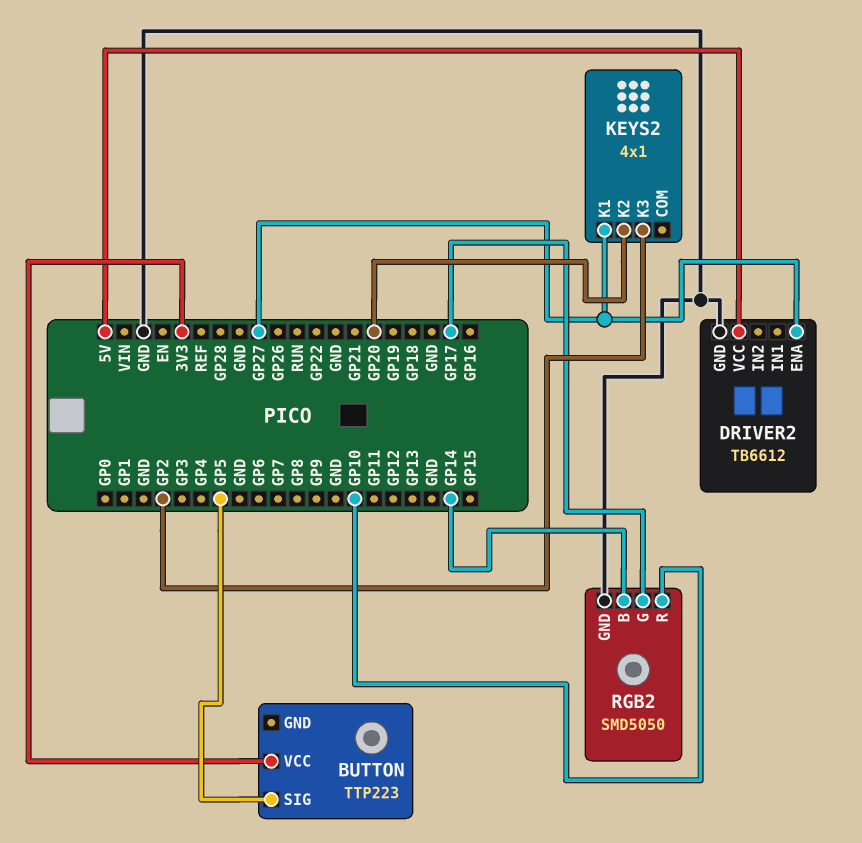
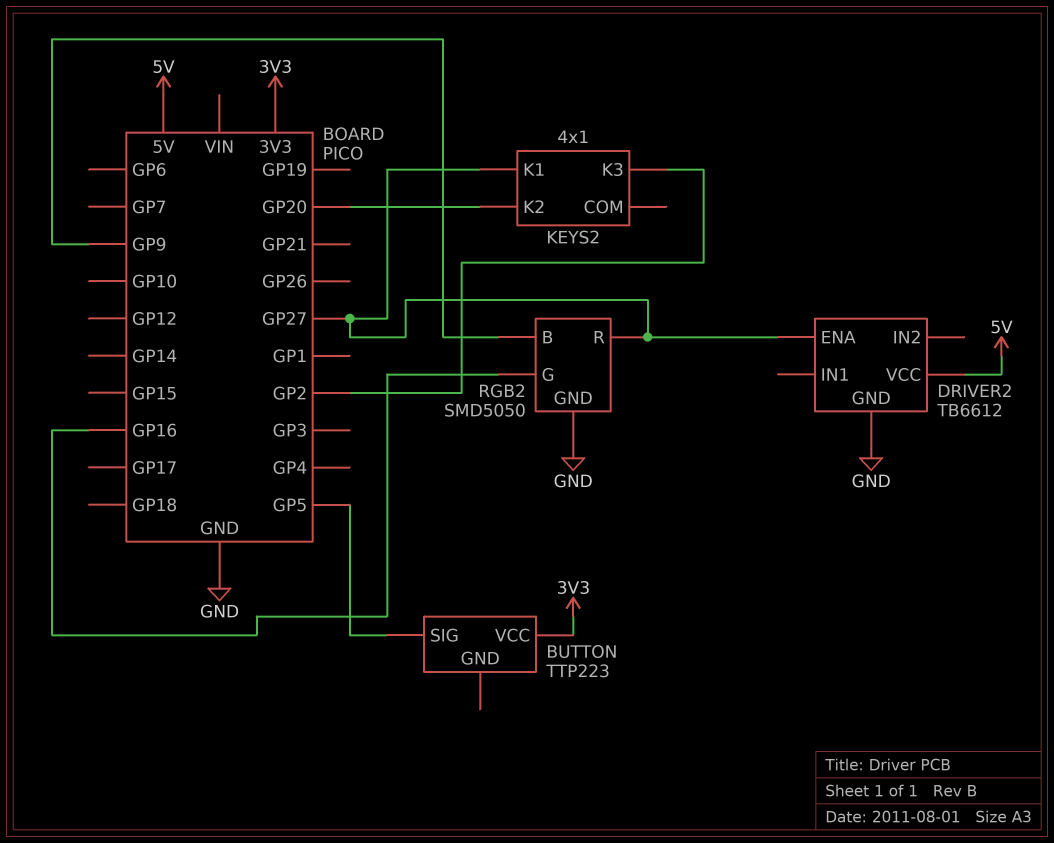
RGB2 pin B: GP14 -> GP9
RGB2 pin G: GP17 -> GP16
RGB2 pin R: GP10 -> GP27

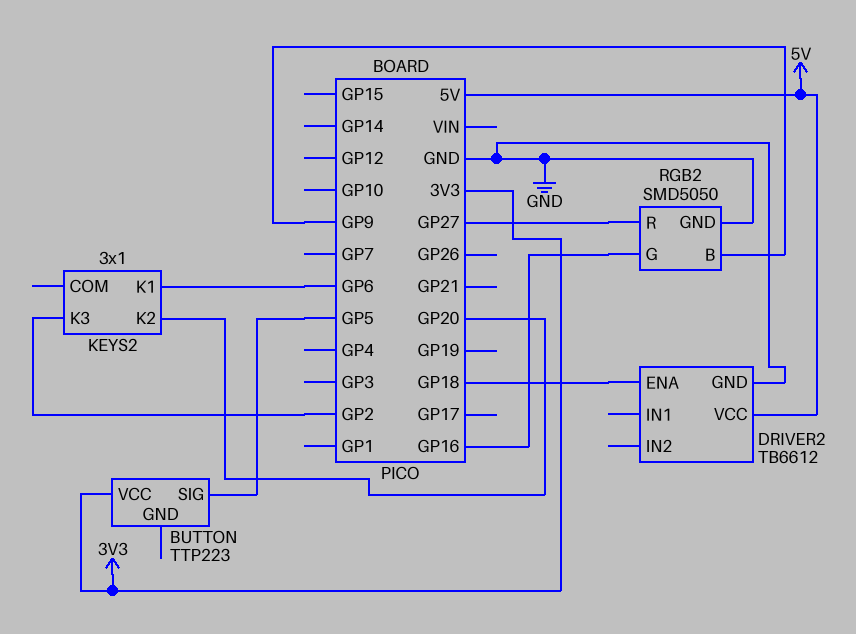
DRIVER2 pin ENA: GP27 -> GP18
KEYS2: 4x1 -> 3x1
KEYS2 pin K1: GP27 -> GP6

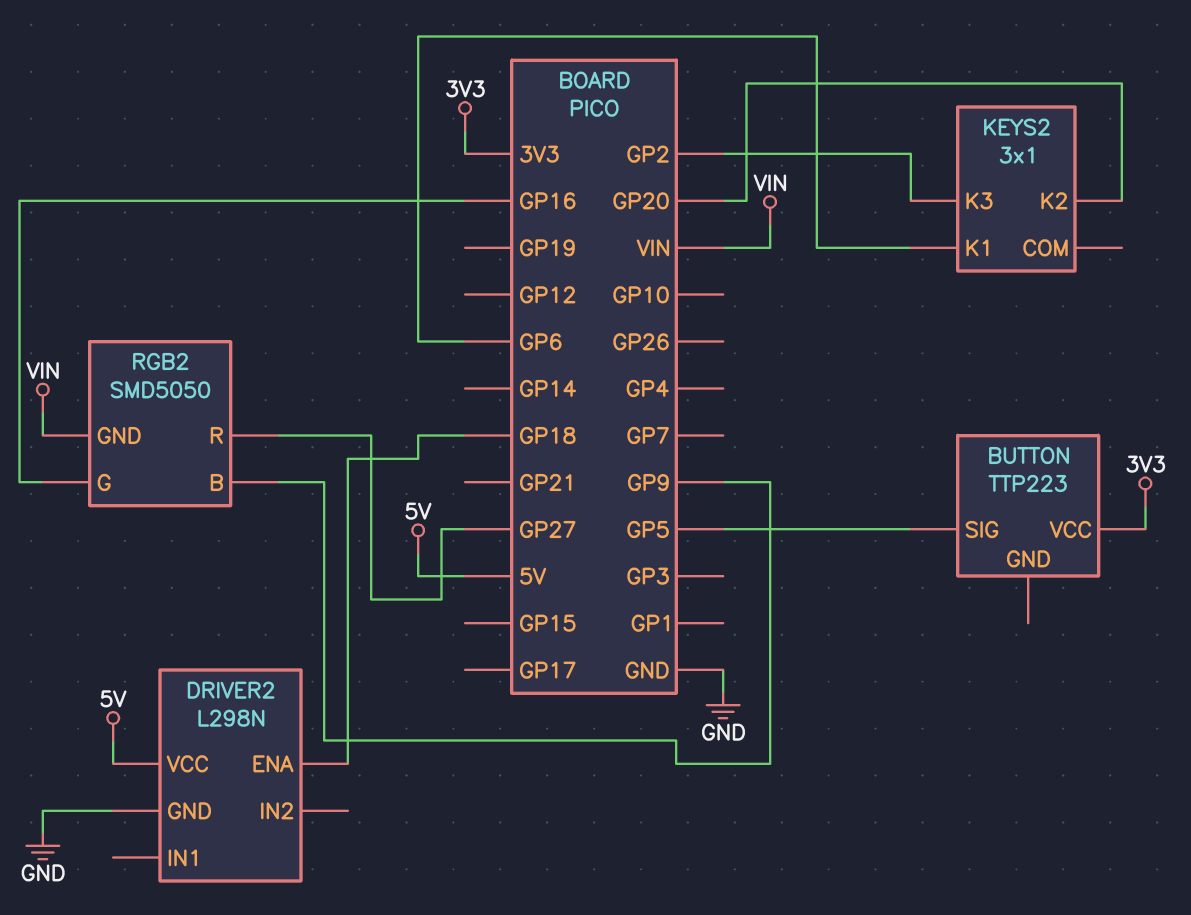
DRIVER2: TB6612 -> L298N
RGB2 pin GND: GND -> VIN

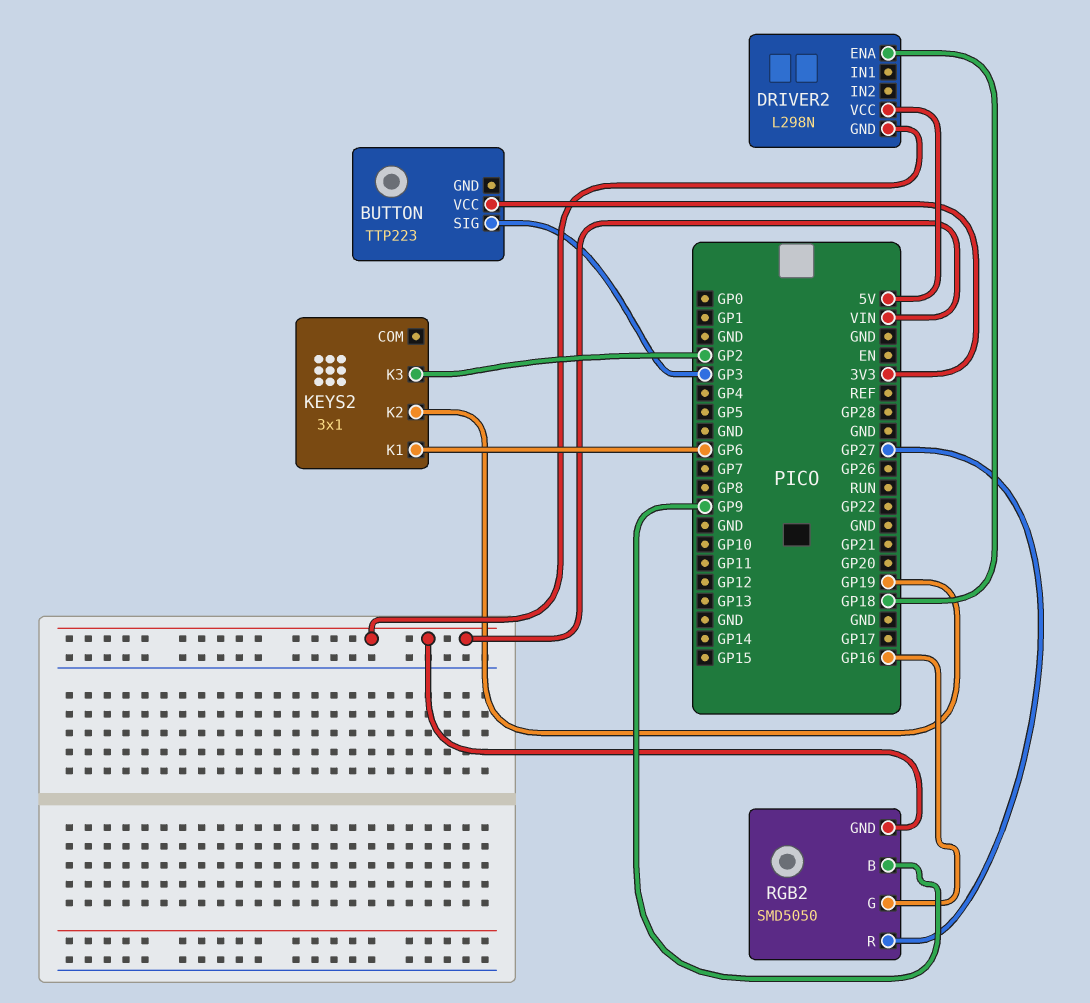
BUTTON pin SIG: GP5 -> GP3
DRIVER2 pin GND: GND -> VIN
KEYS2 pin K2: GP20 -> GP19

